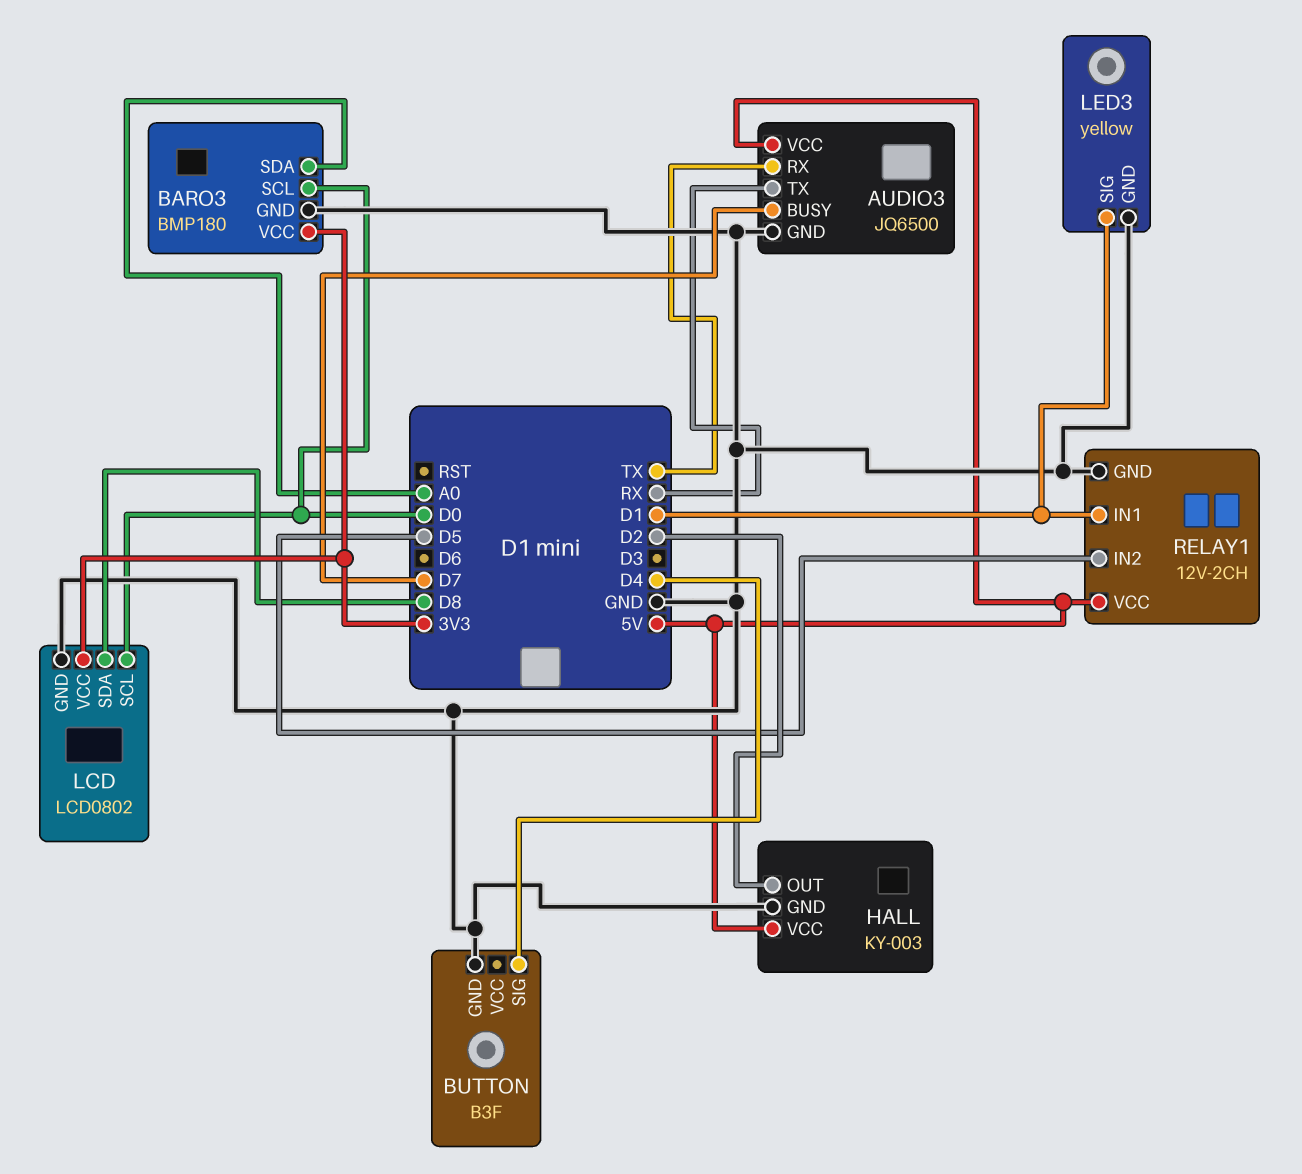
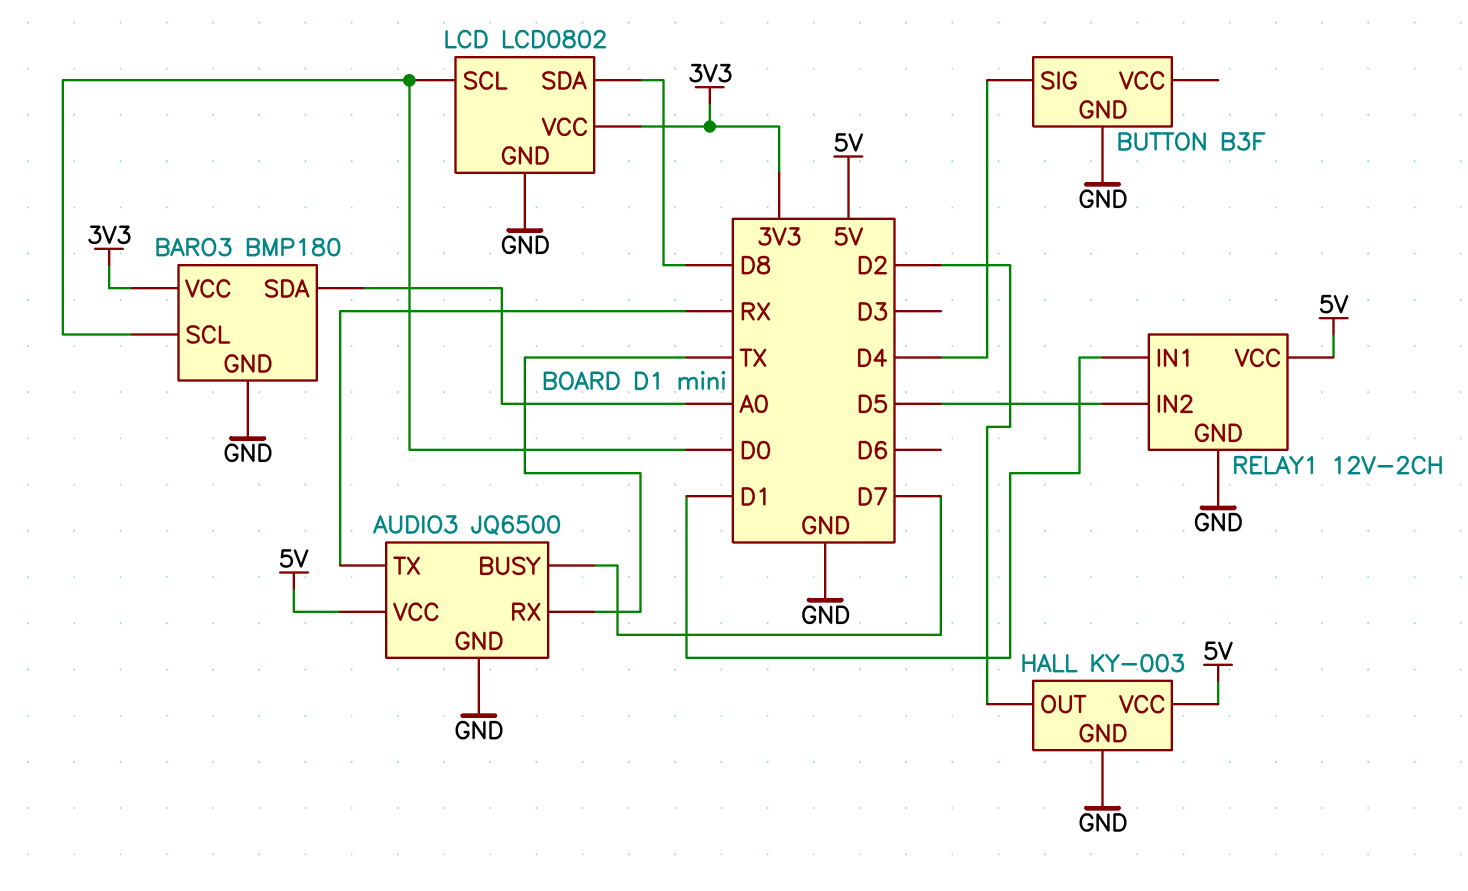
LED3: yellow -> none
LED3 pin GND: GND -> none
LED3 pin SIG: D1 -> none

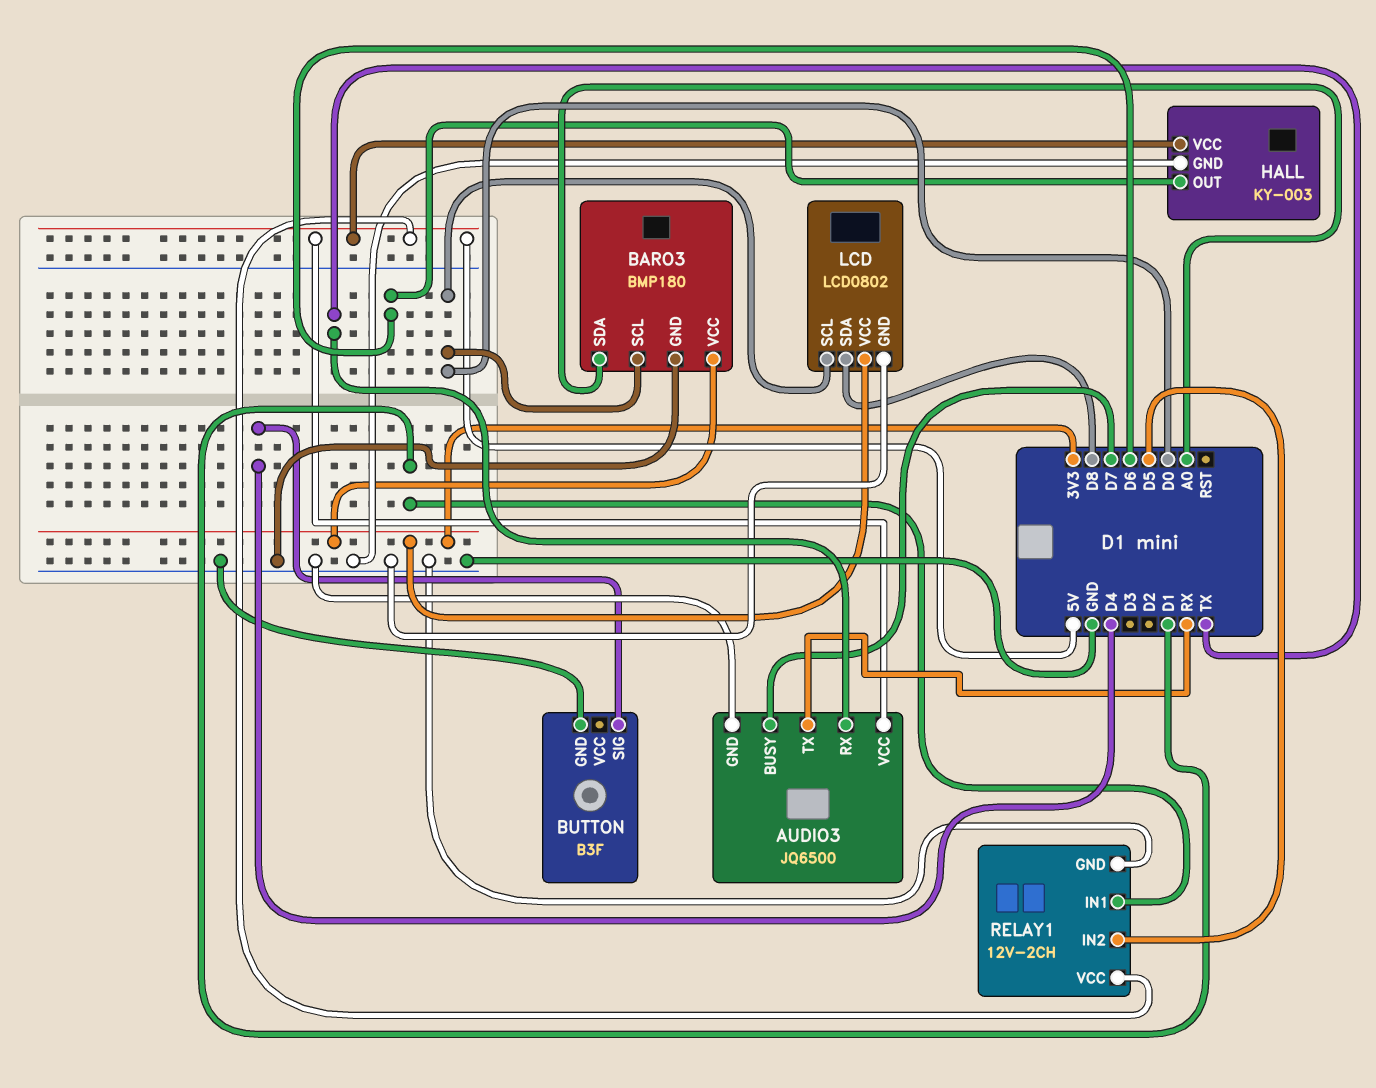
HALL pin OUT: D2 -> D6

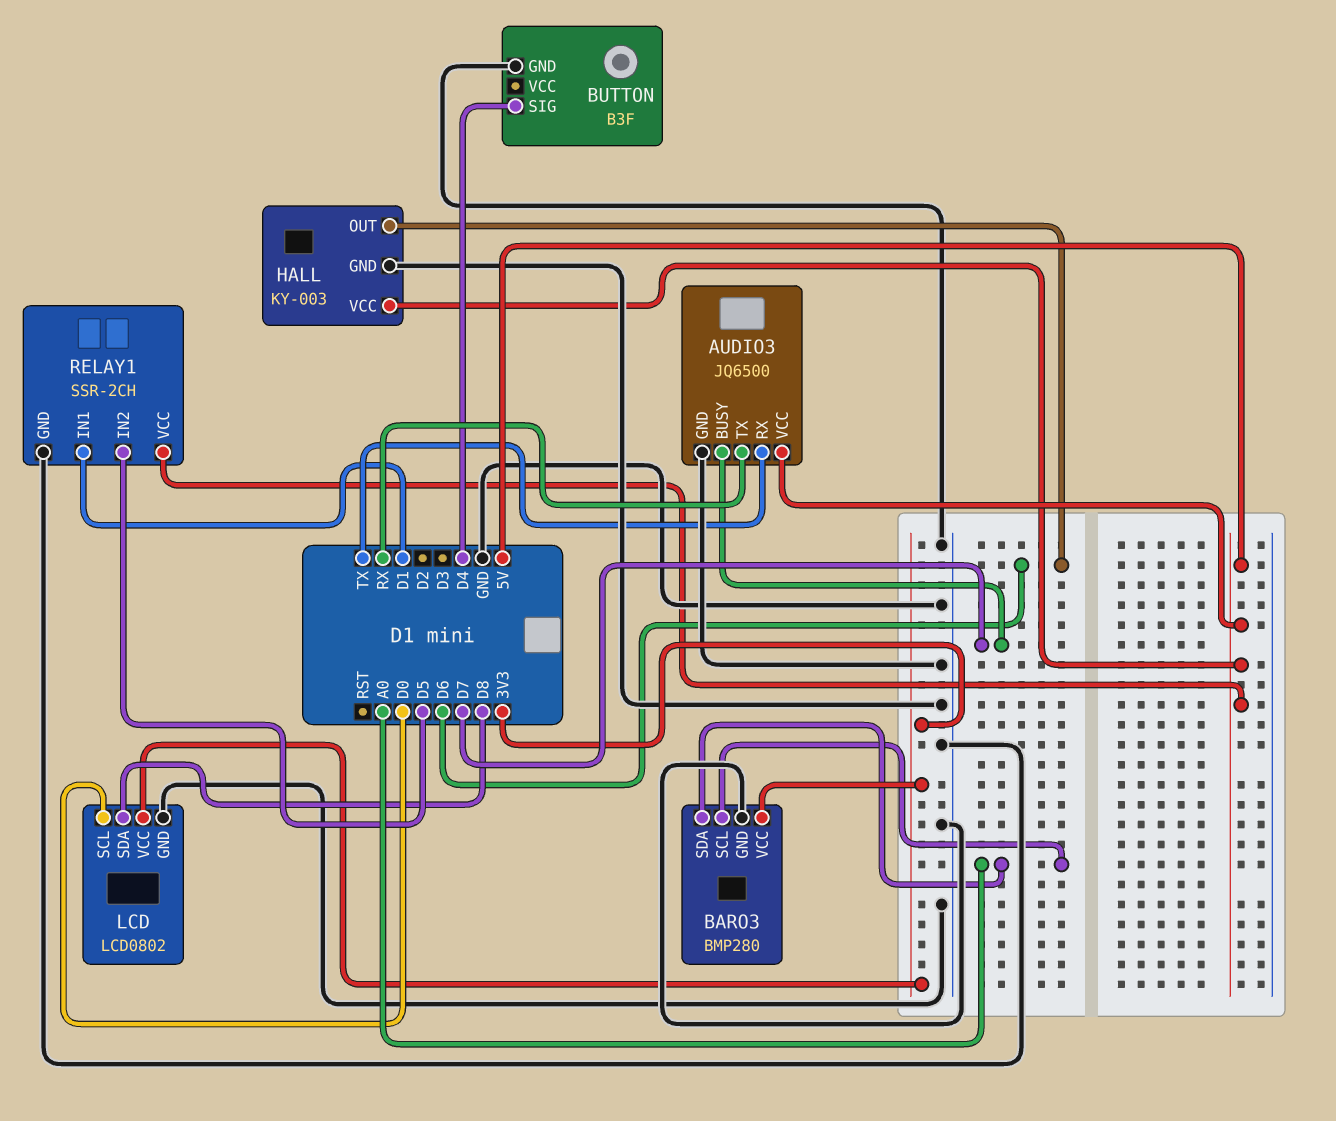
BARO3: BMP180 -> BMP280
BARO3 pin SCL: D0 -> A0
RELAY1: 12V-2CH -> SSR-2CH

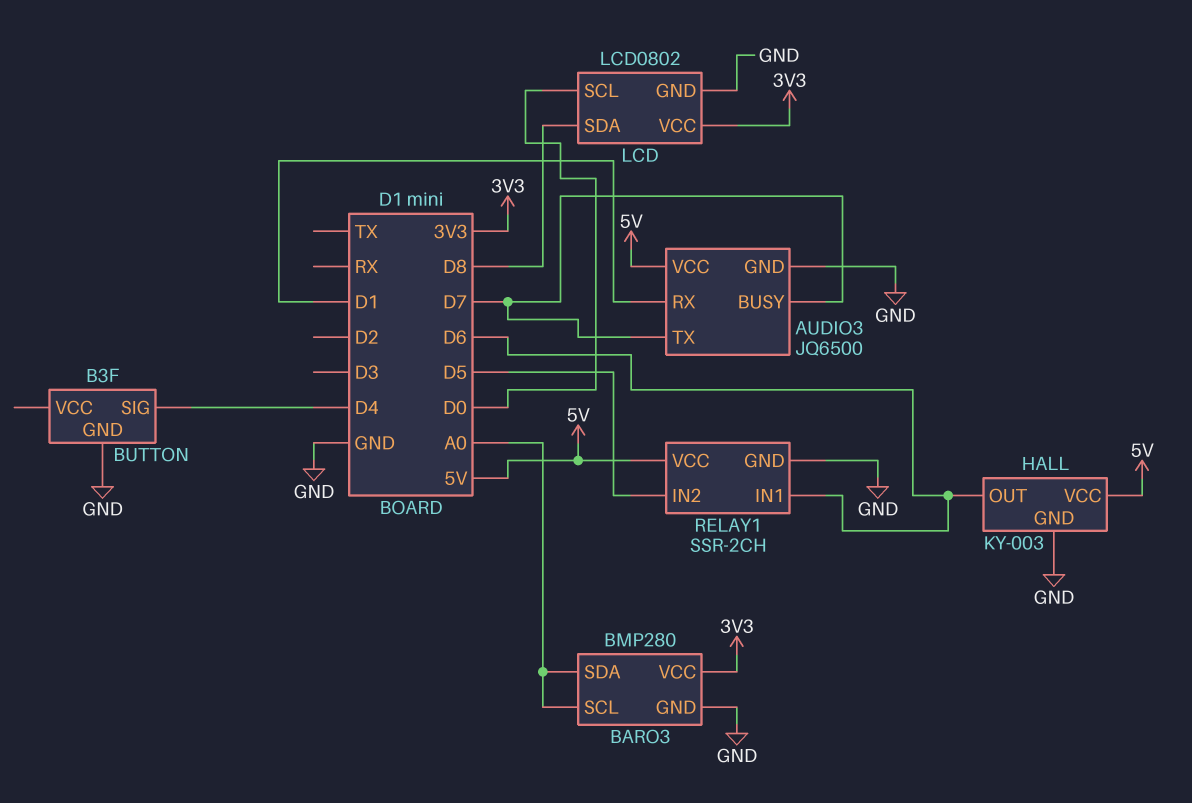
AUDIO3 pin RX: TX -> D1
AUDIO3 pin TX: RX -> D7
RELAY1 pin IN1: D1 -> D6

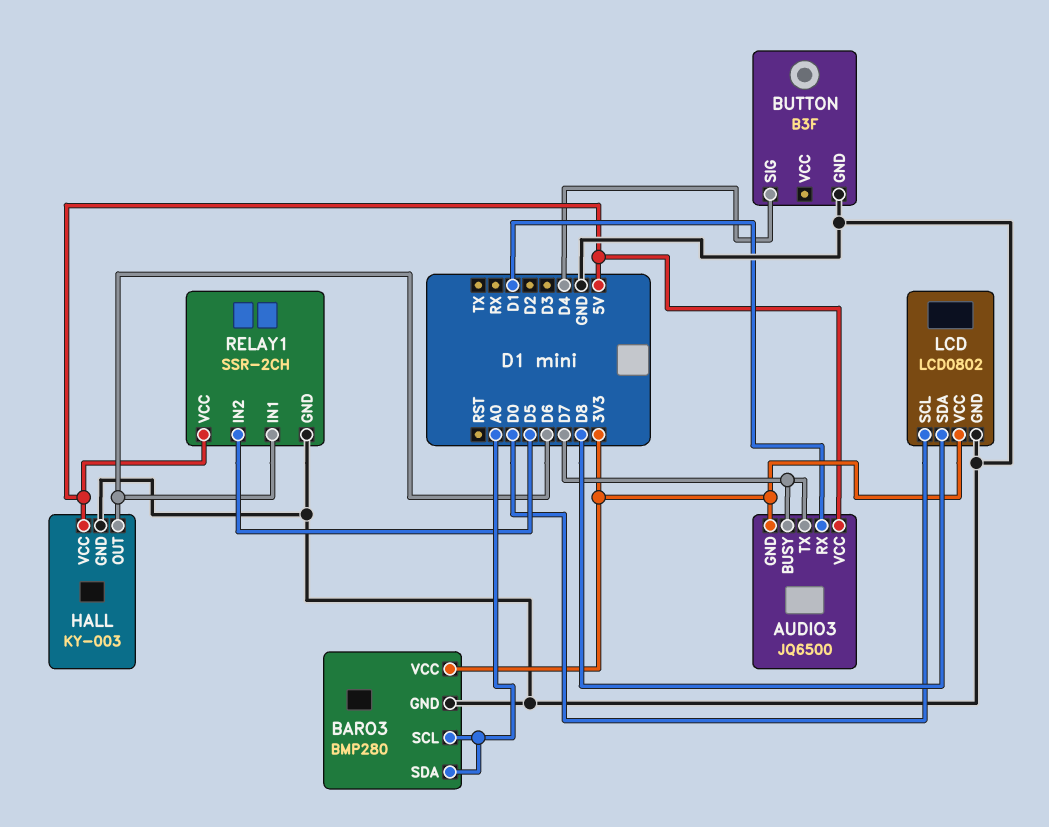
AUDIO3 pin GND: GND -> 3V3

